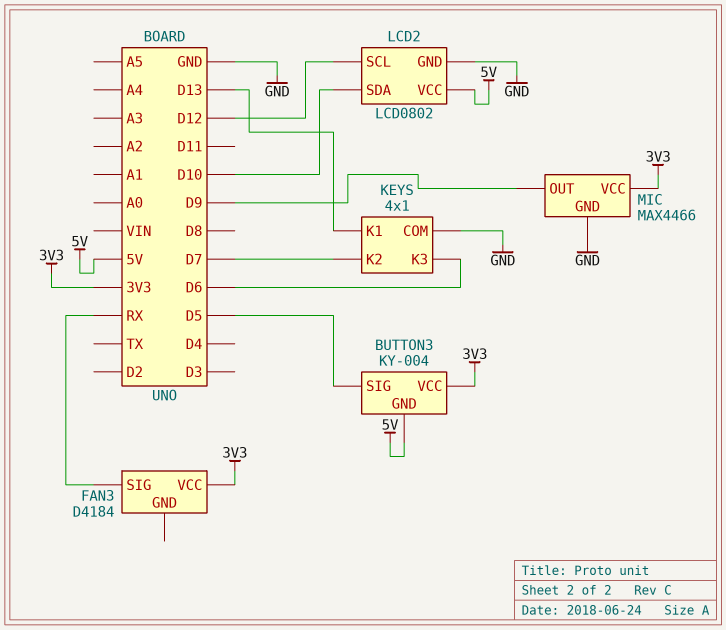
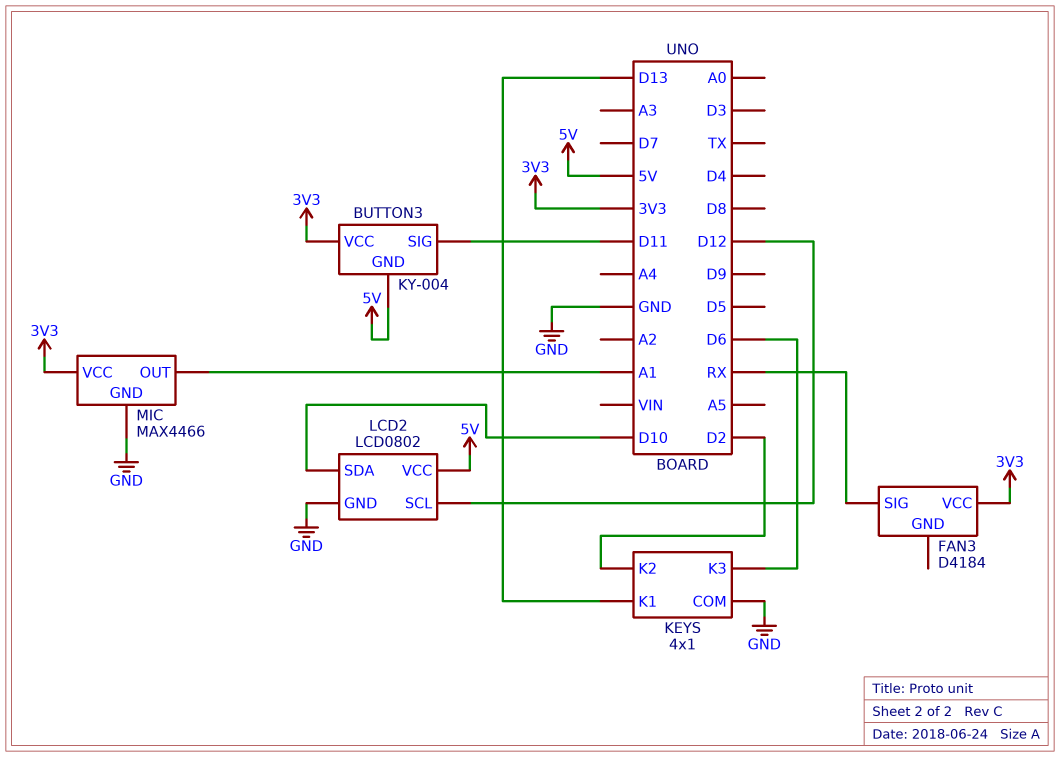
BUTTON3 pin SIG: D5 -> D11
KEYS pin K2: D7 -> D2
MIC pin OUT: D9 -> A1

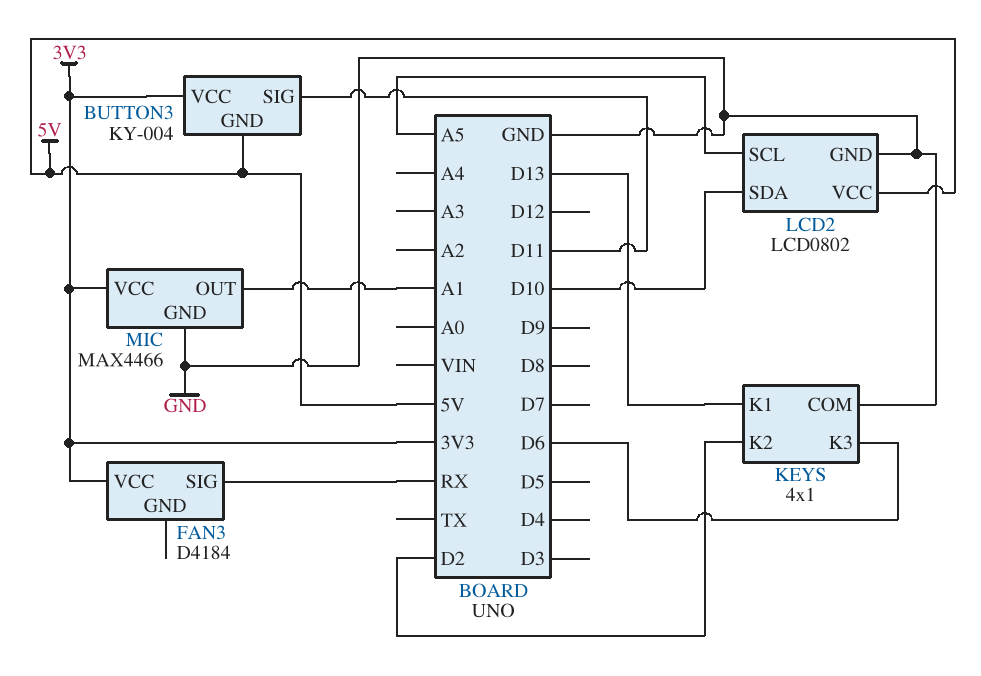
LCD2 pin SCL: D12 -> A5

